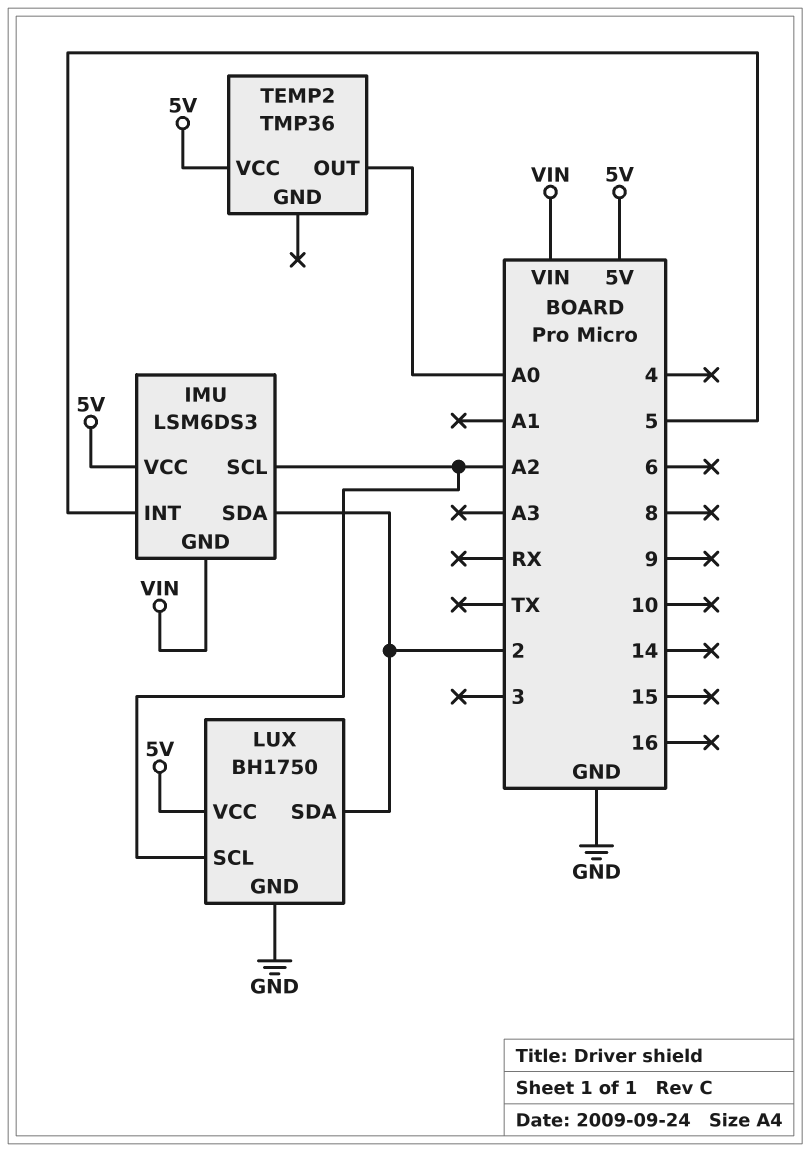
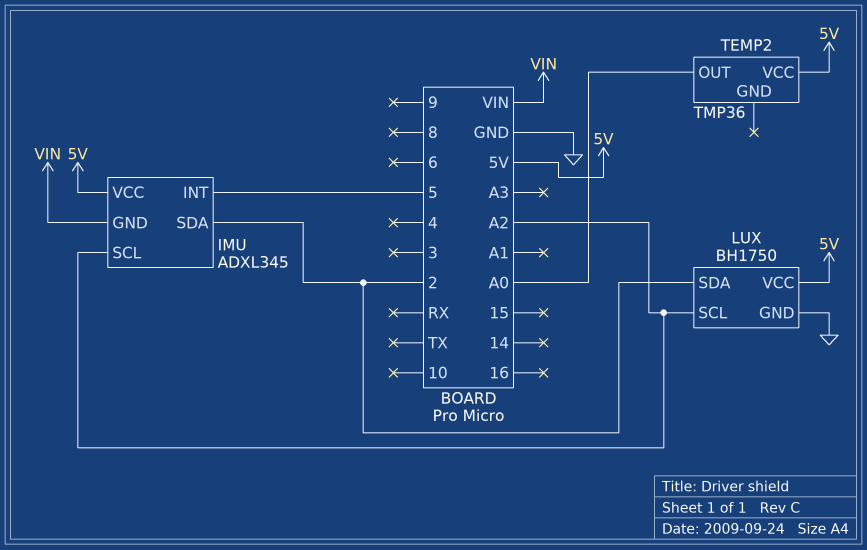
IMU: LSM6DS3 -> ADXL345

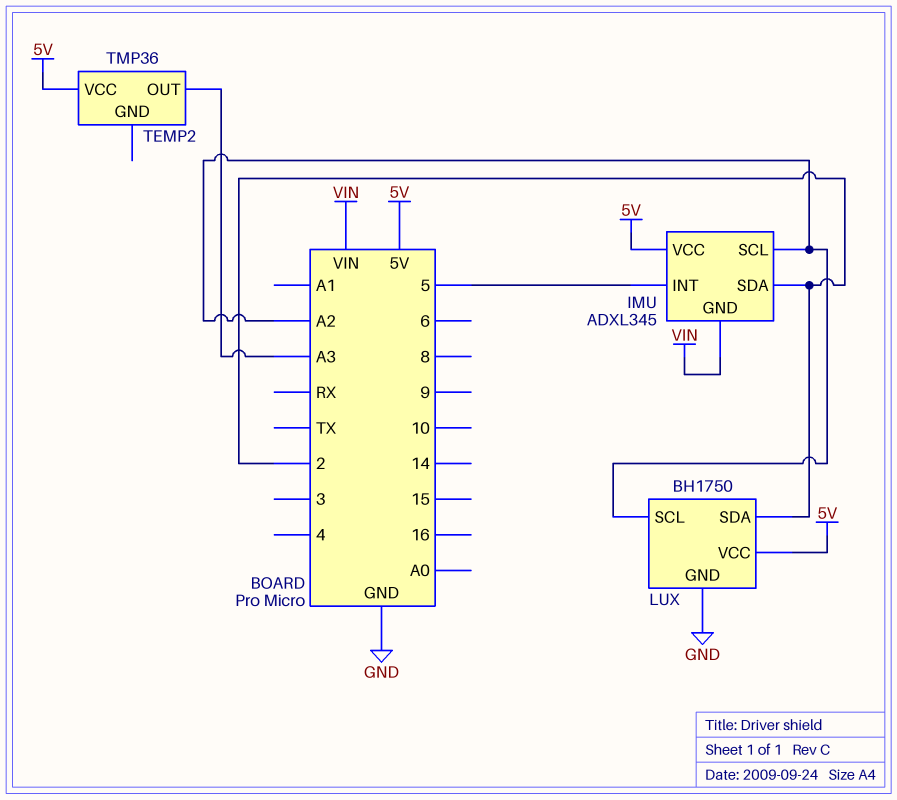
TEMP2 pin OUT: A0 -> A3

